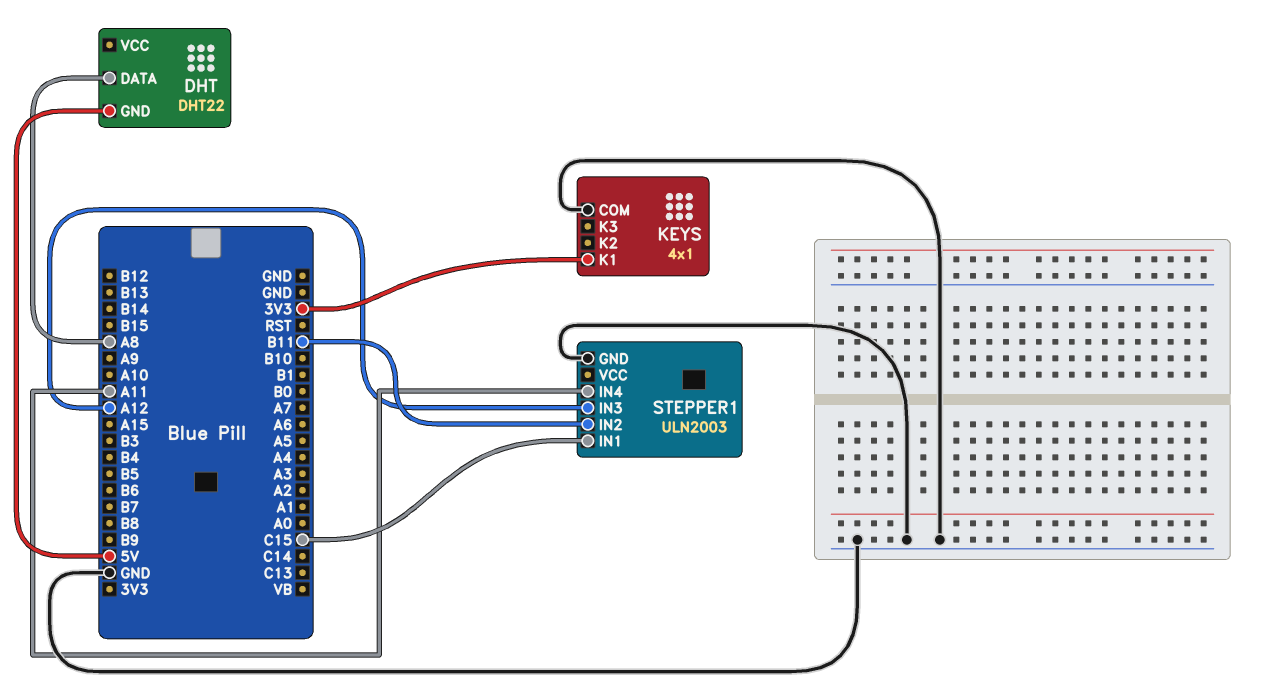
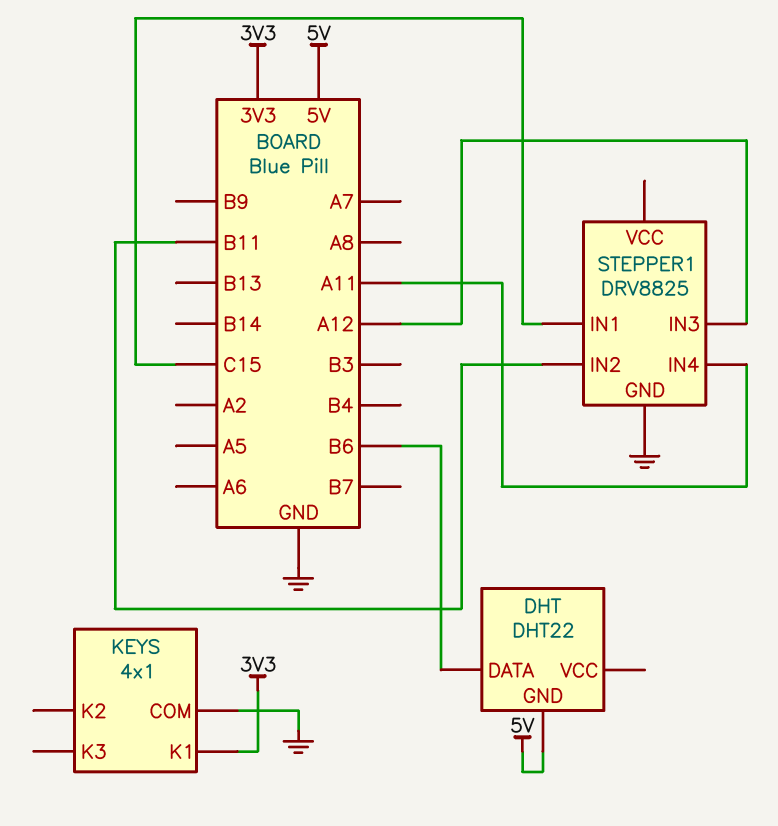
DHT pin DATA: A8 -> B6
STEPPER1: ULN2003 -> DRV8825

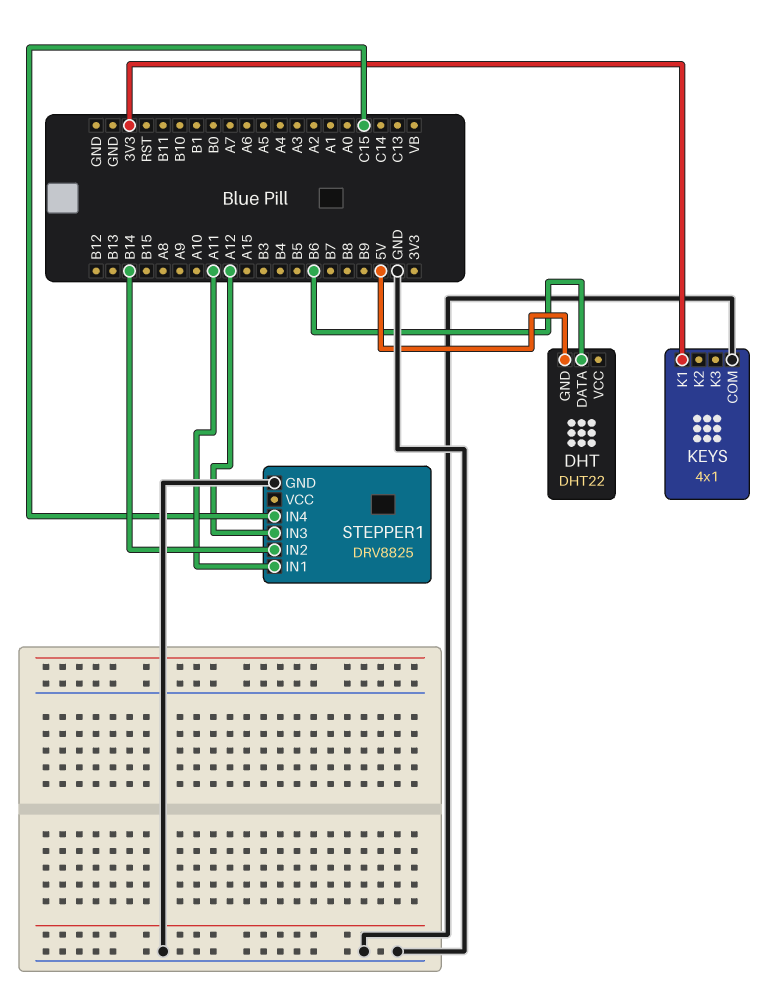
STEPPER1 pin IN1: C15 -> A11
STEPPER1 pin IN2: B11 -> B14
STEPPER1 pin IN4: A11 -> C15

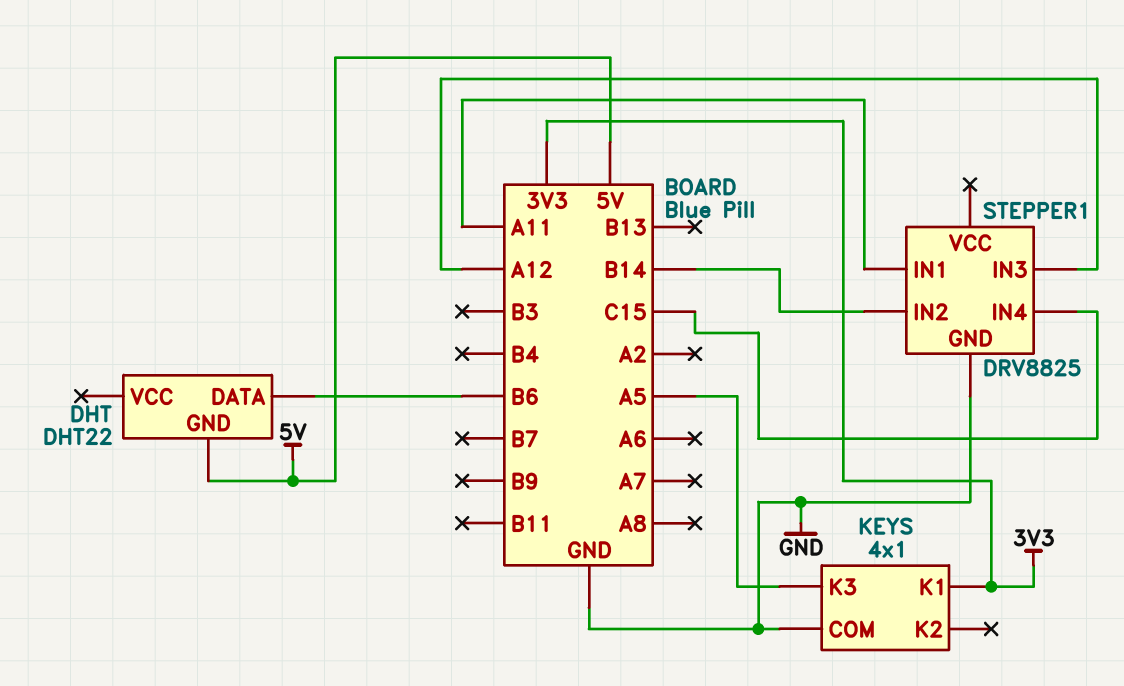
KEYS pin K3: none -> A5

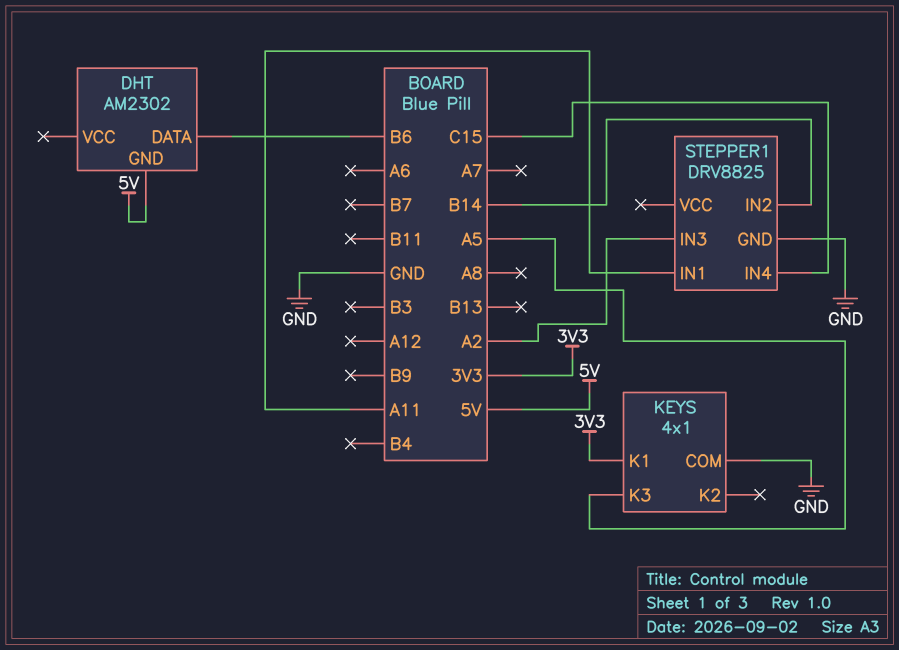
DHT: DHT22 -> AM2302
STEPPER1 pin IN3: A12 -> A2

